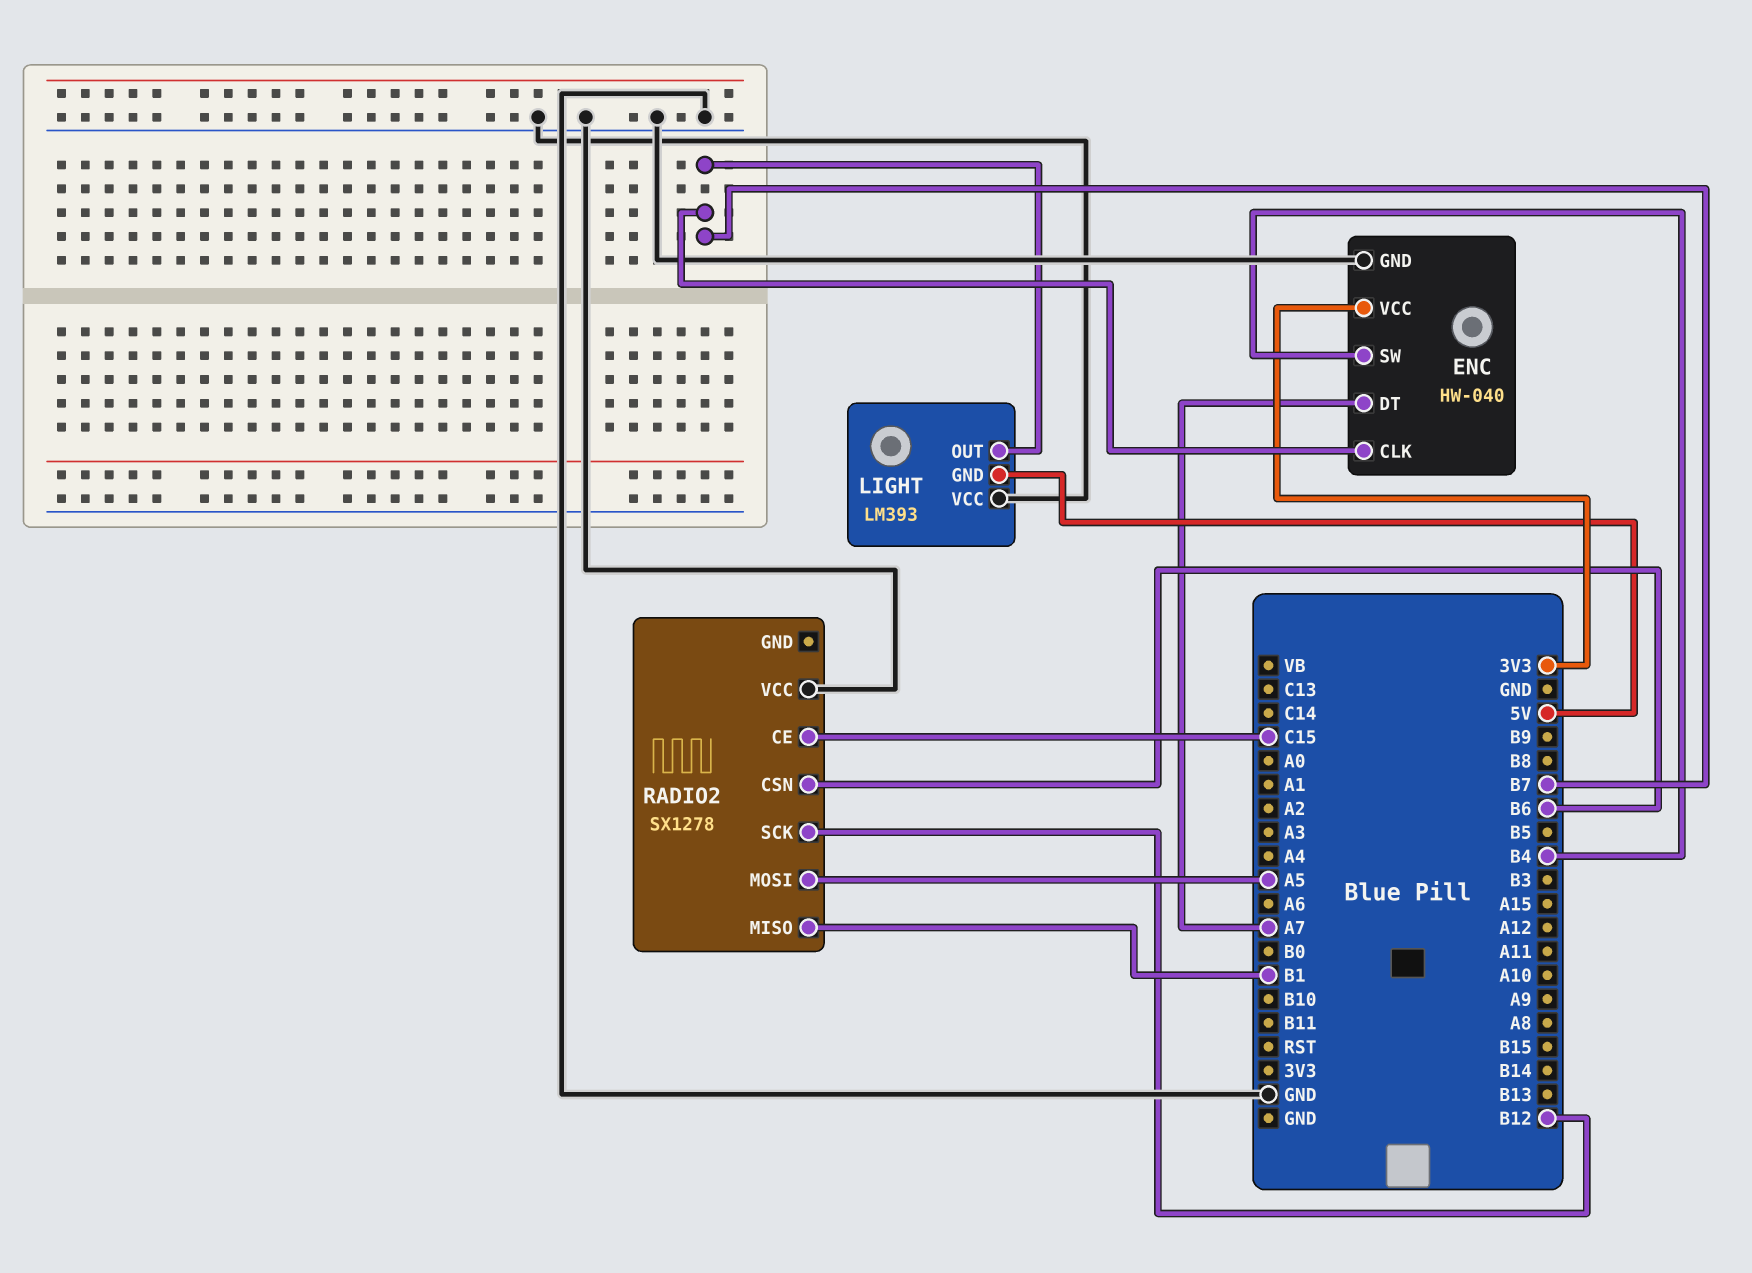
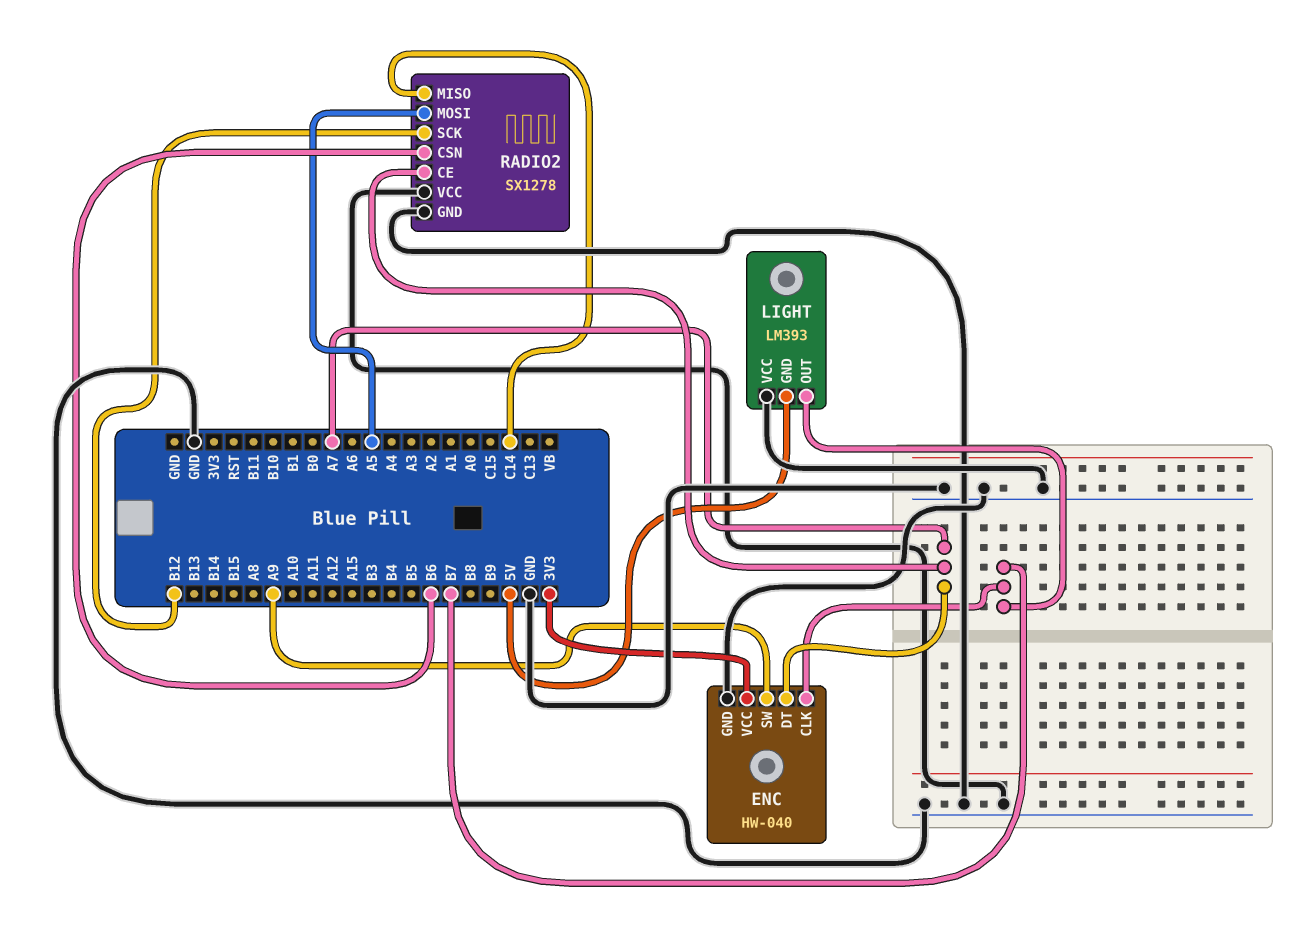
ENC pin SW: B4 -> A9
RADIO2 pin CE: C15 -> A7
RADIO2 pin GND: none -> GND
RADIO2 pin MISO: B1 -> C14

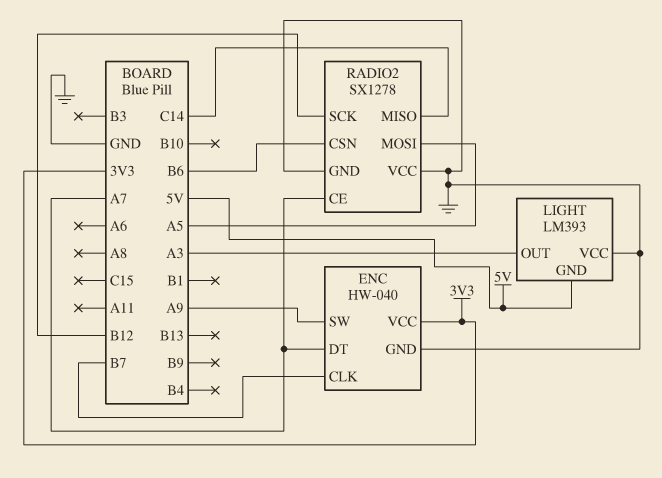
LIGHT pin OUT: B7 -> A3

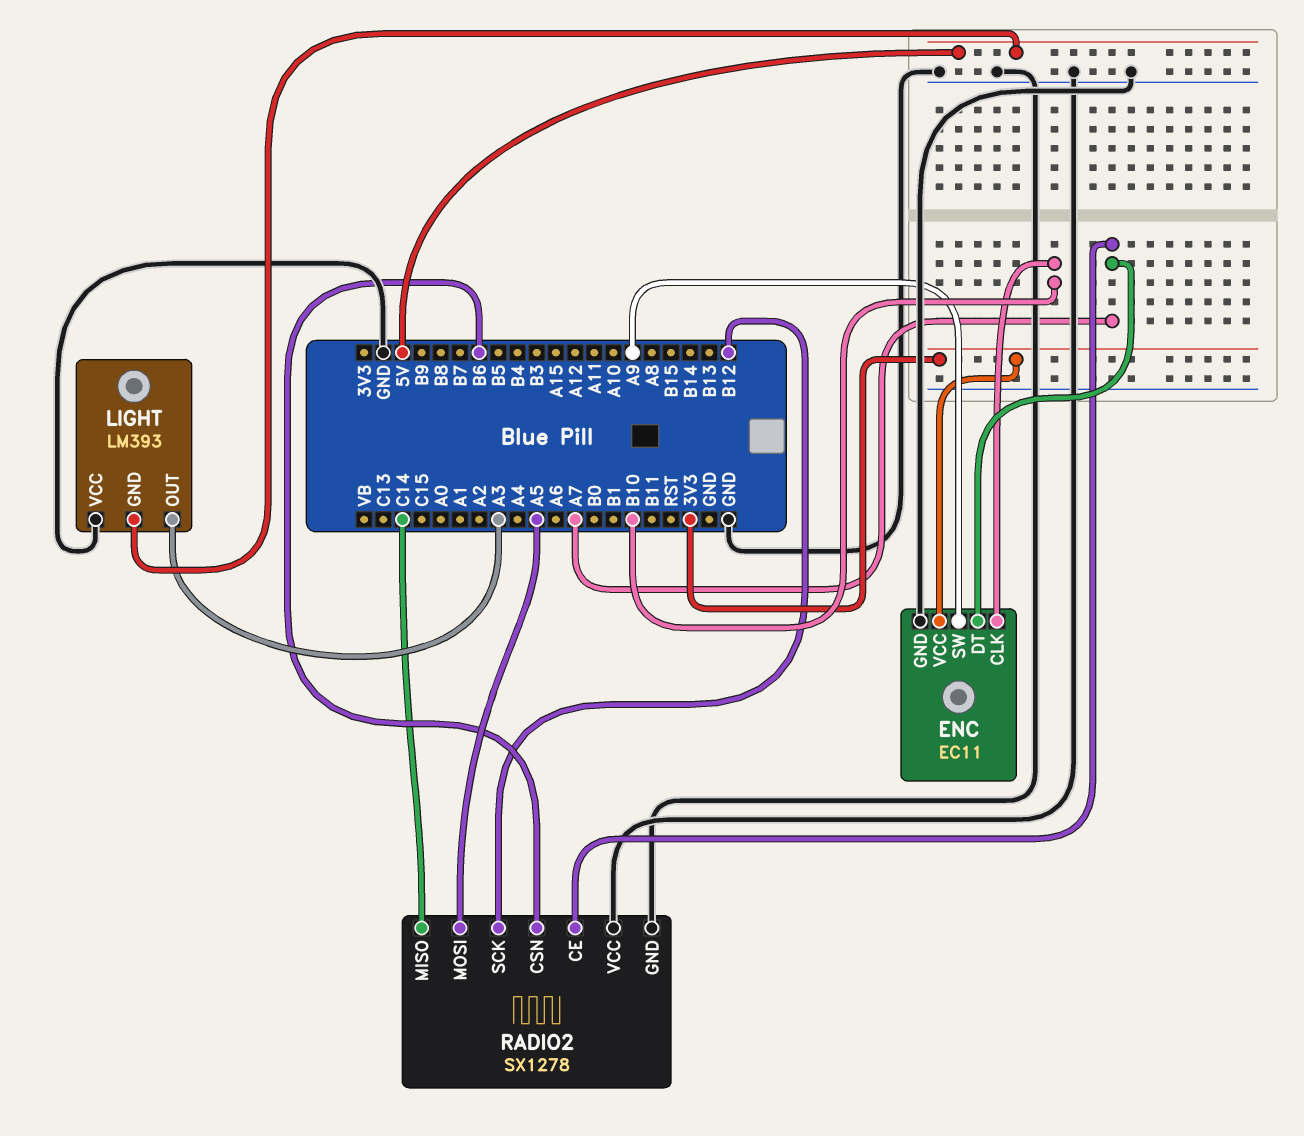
ENC: HW-040 -> EC11
ENC pin CLK: B7 -> B10

